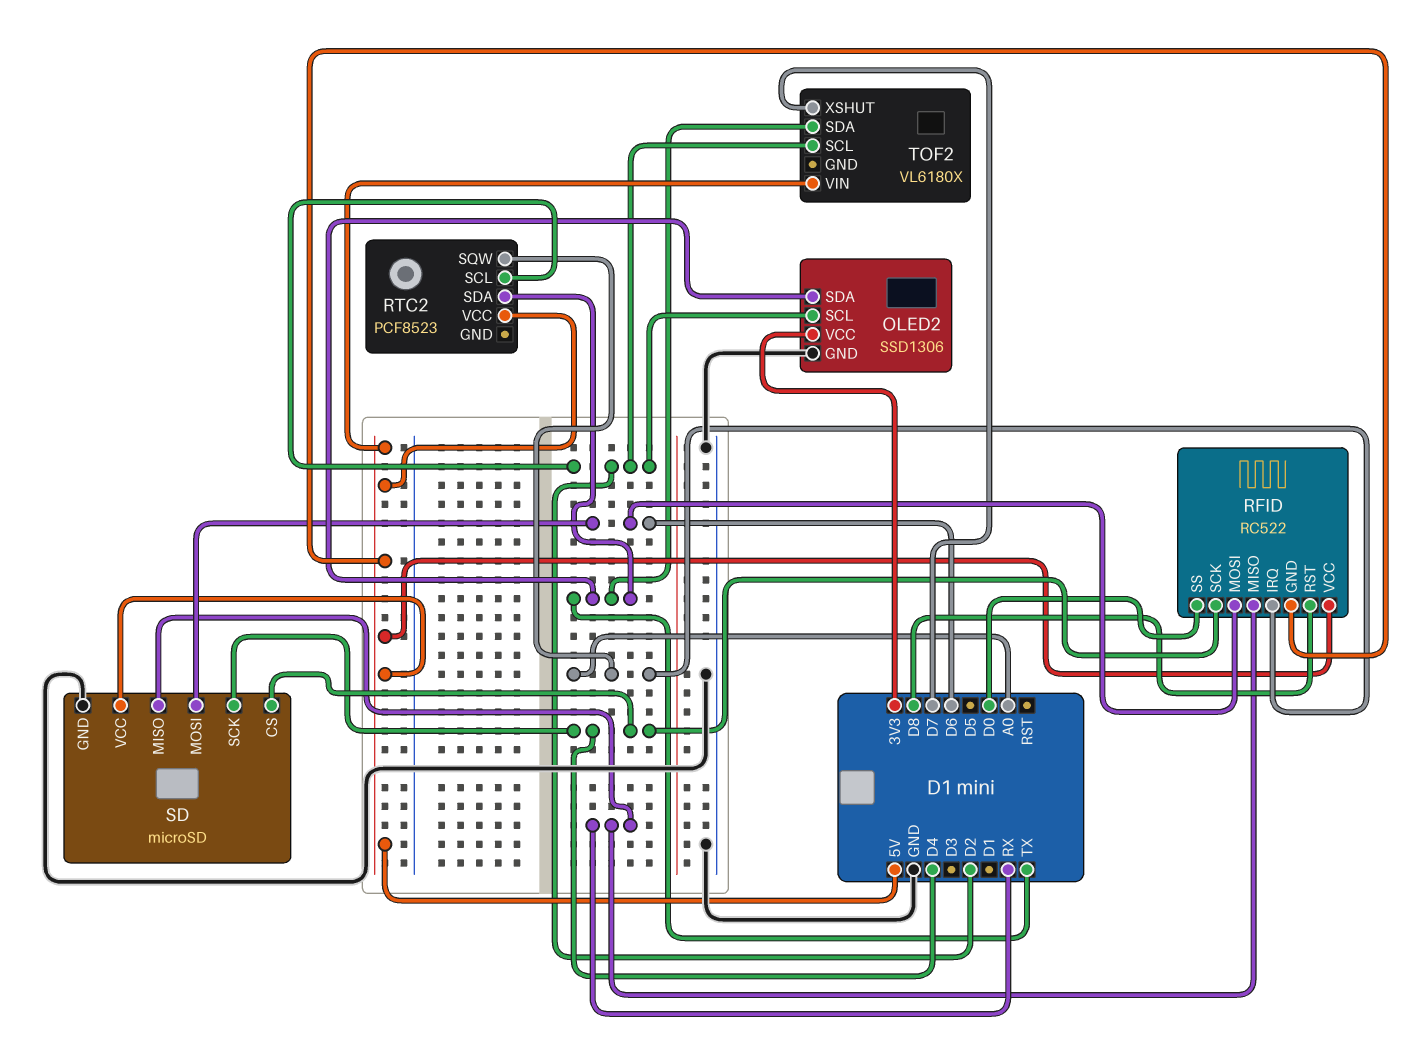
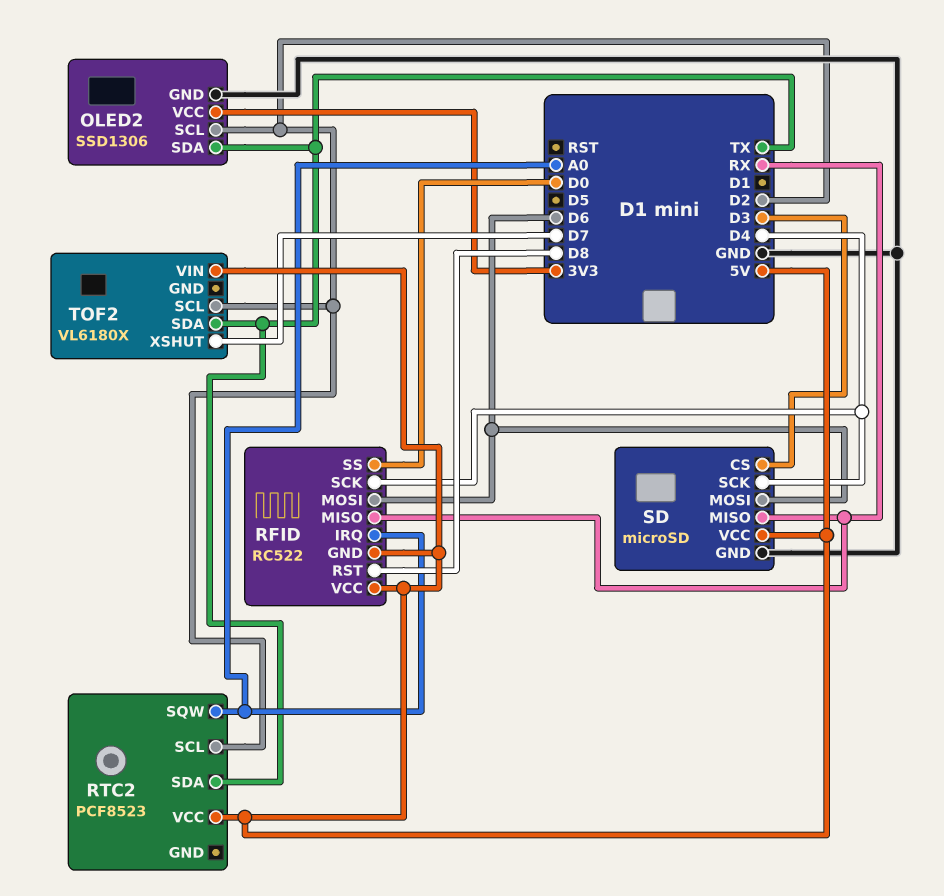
SD pin CS: D4 -> D3

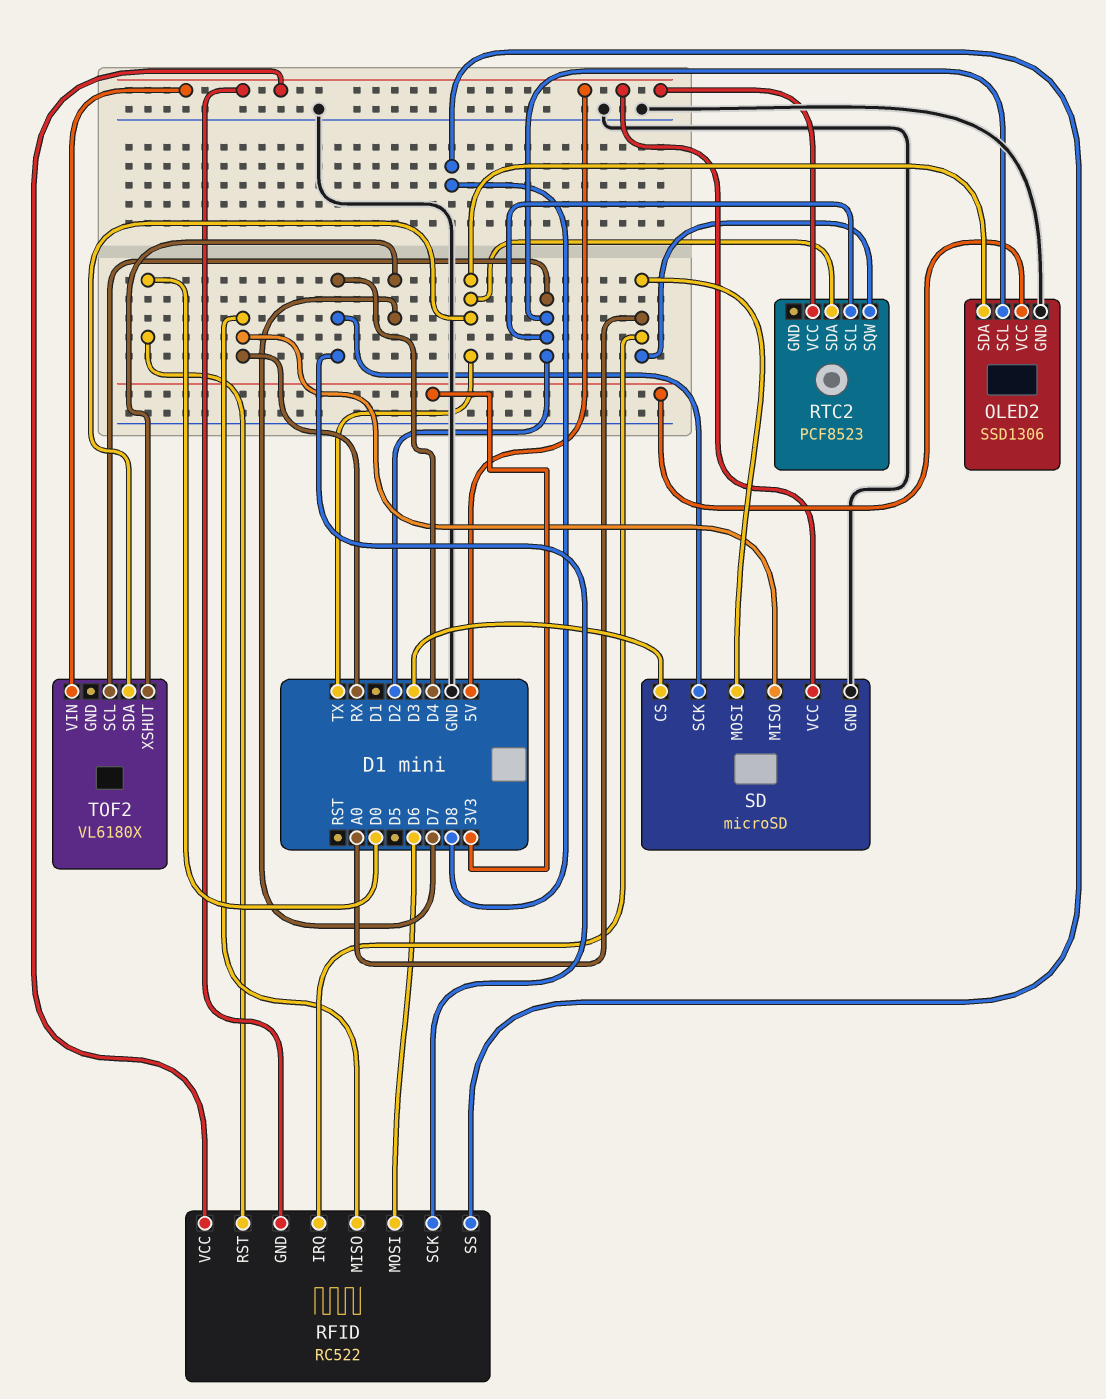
RFID pin RST: D8 -> D0
RFID pin SS: D0 -> D8
SD pin MOSI: D6 -> A0

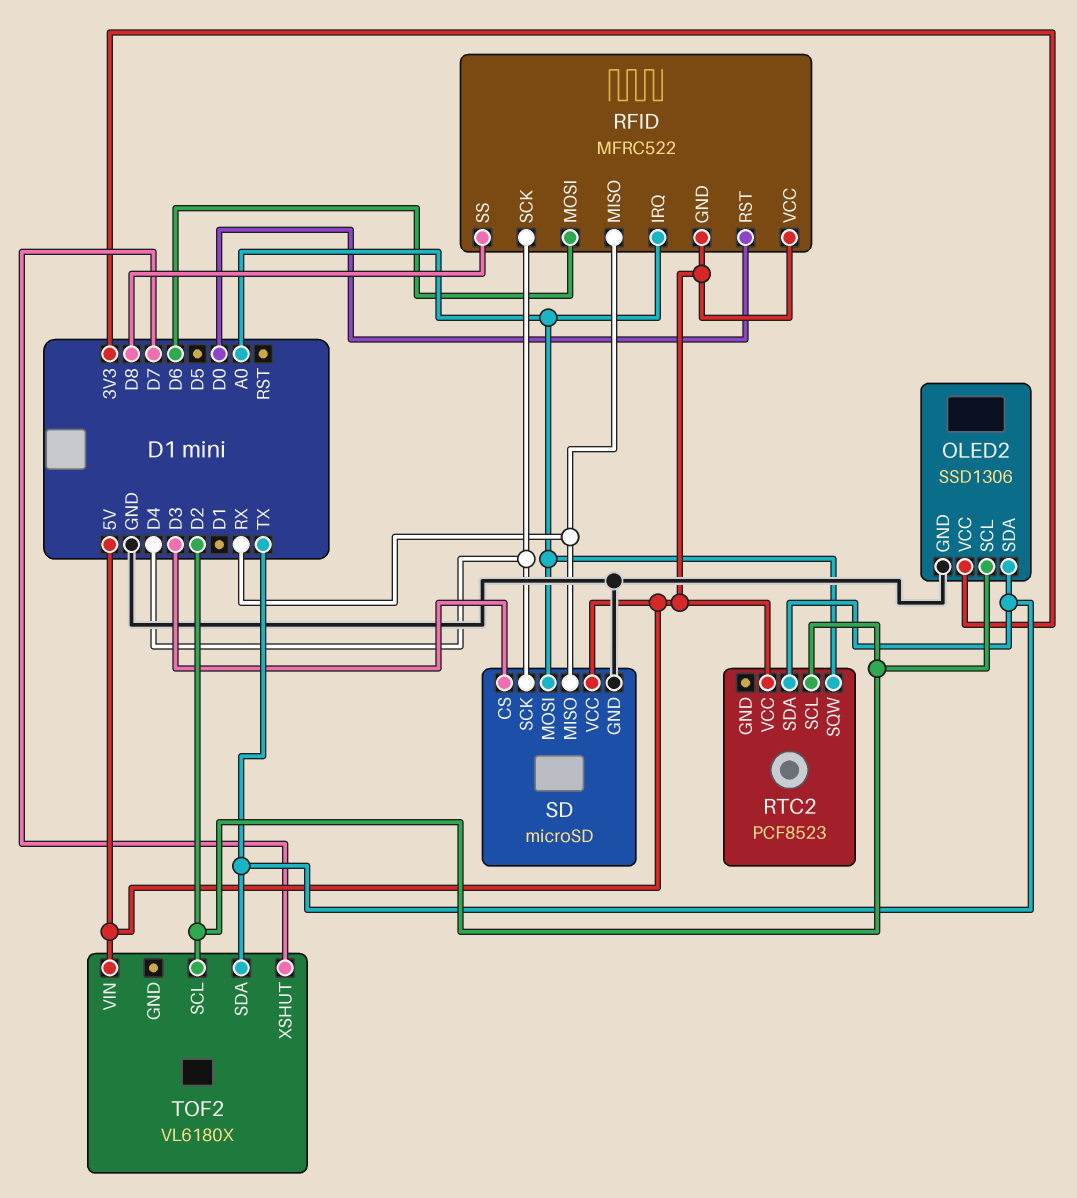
RFID: RC522 -> MFRC522

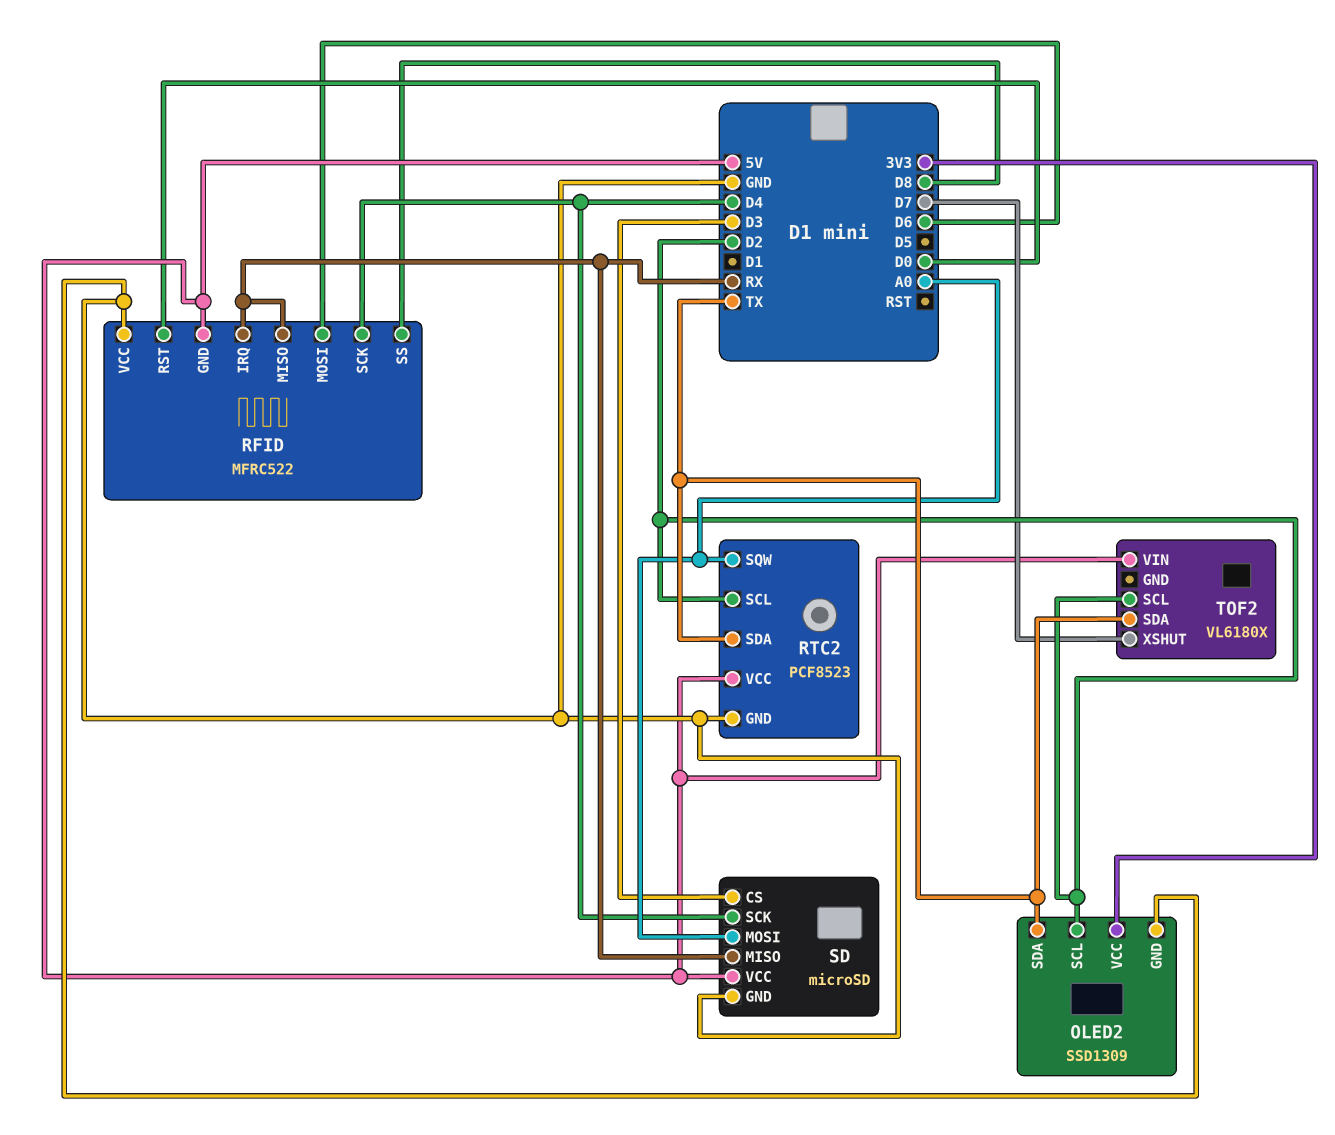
OLED2: SSD1306 -> SSD1309
RFID pin IRQ: A0 -> RX
RFID pin VCC: 5V -> GND
RTC2 pin GND: none -> GND

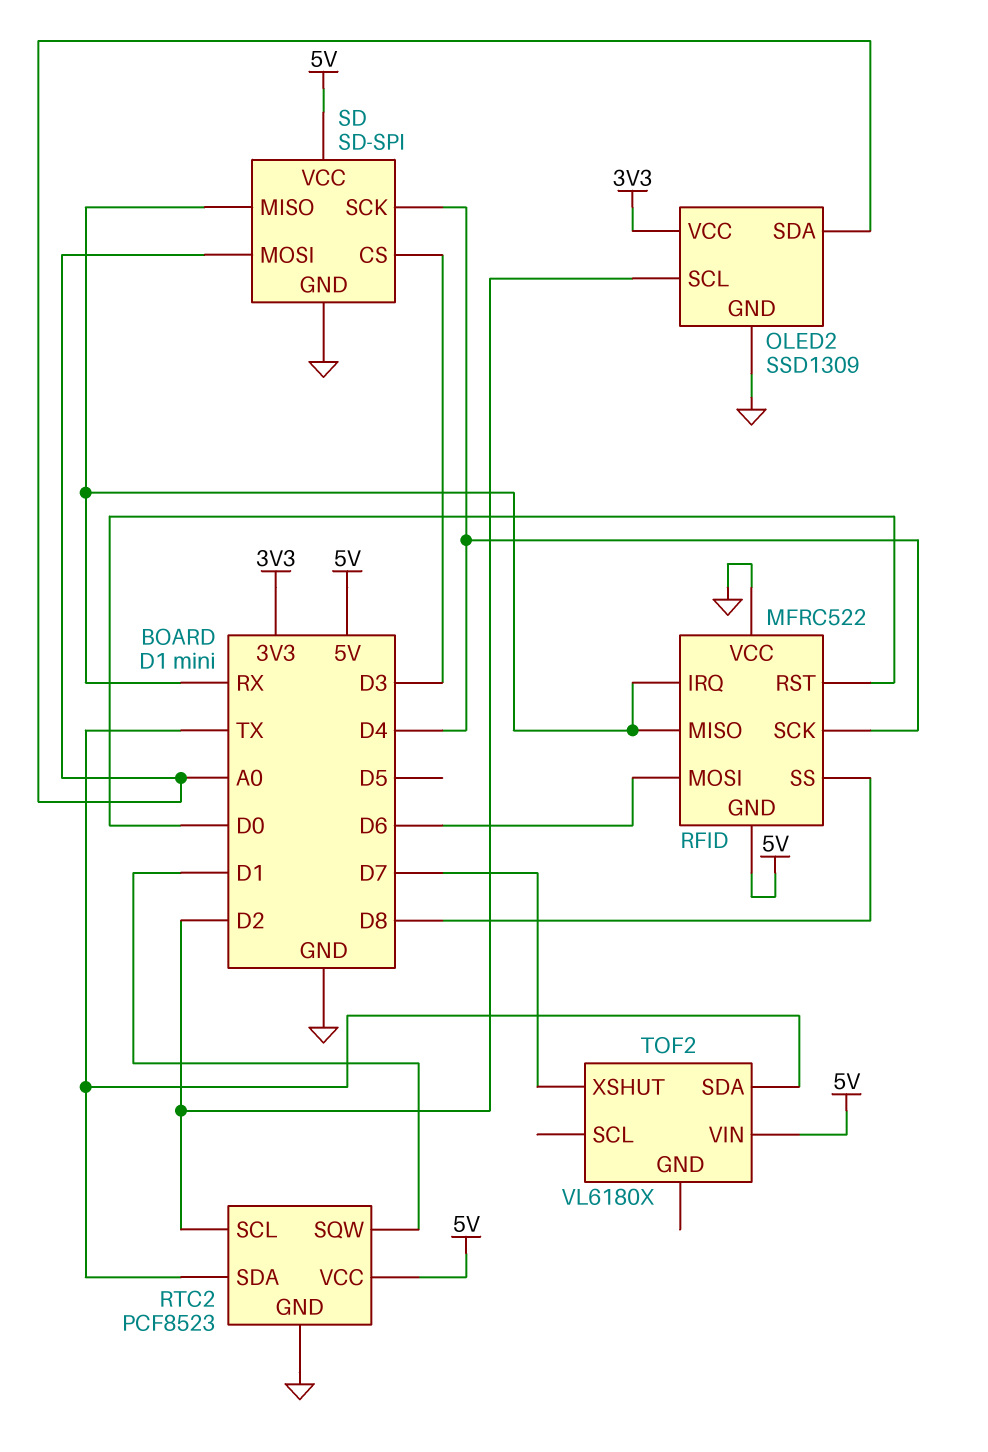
OLED2 pin SDA: TX -> A0
RTC2 pin SQW: A0 -> D1
SD: microSD -> SD-SPI
TOF2 pin SCL: D2 -> none

